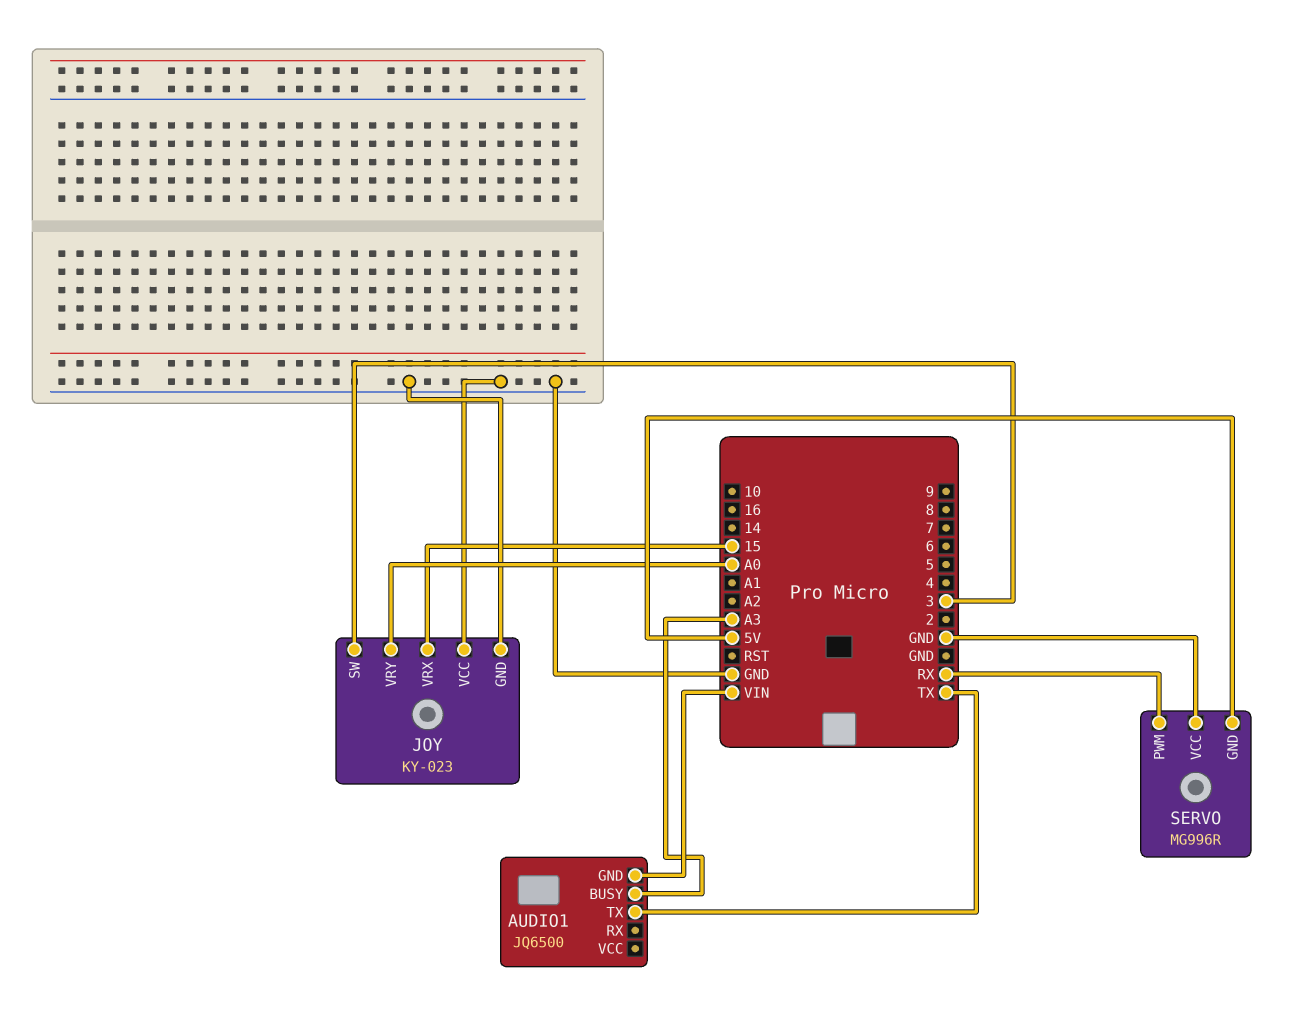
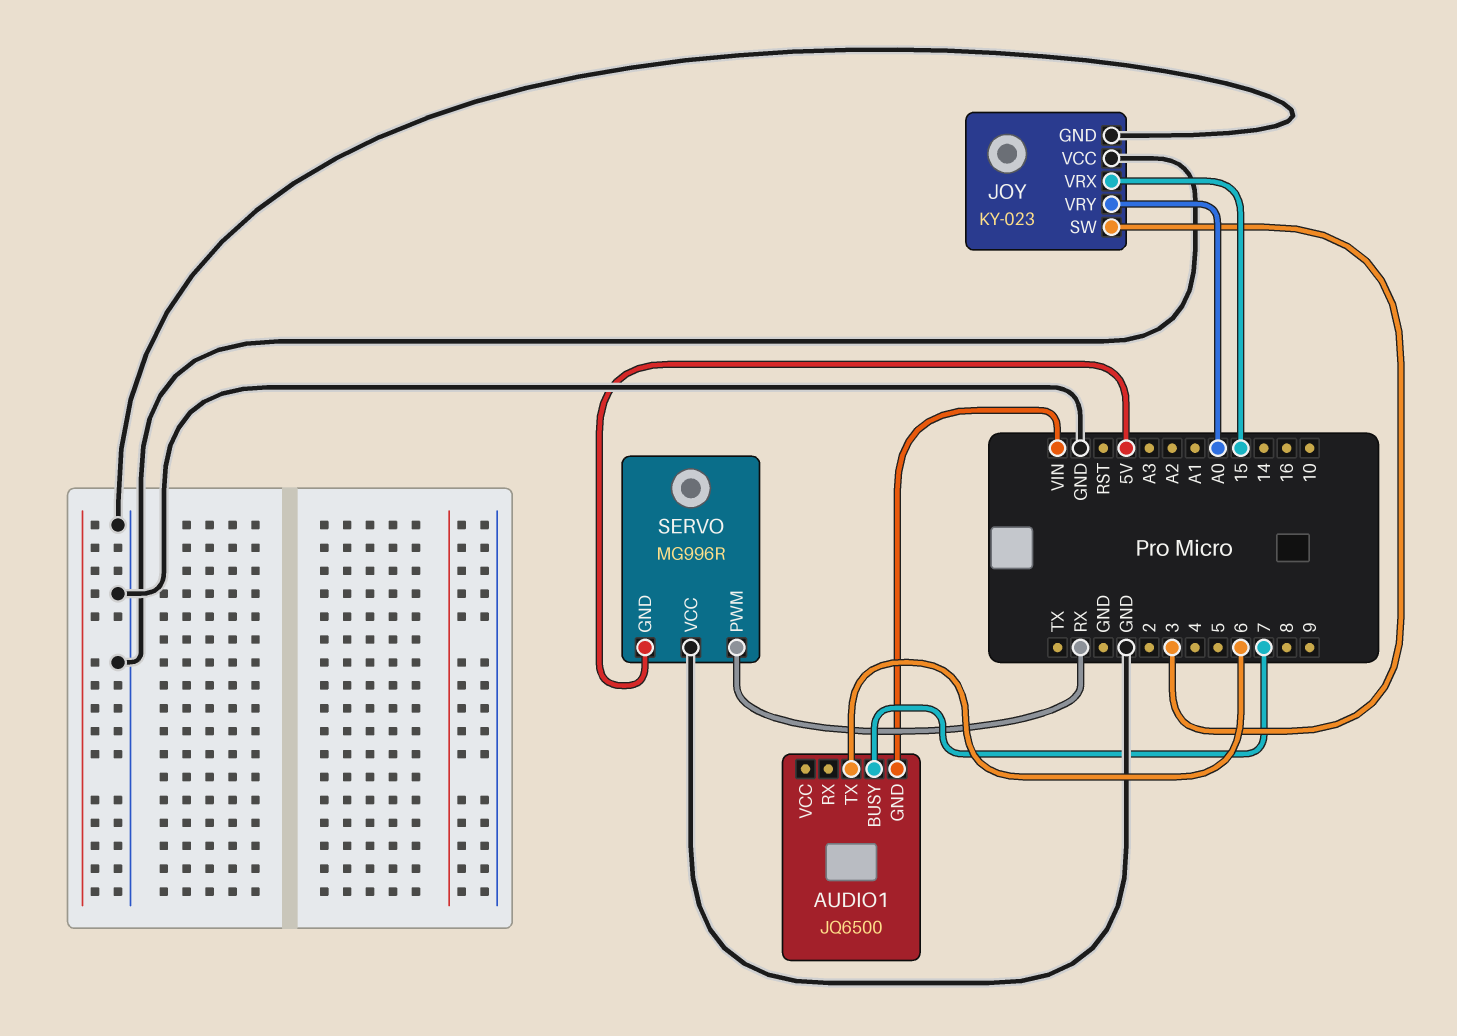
AUDIO1 pin BUSY: A3 -> 7
AUDIO1 pin TX: TX -> 6

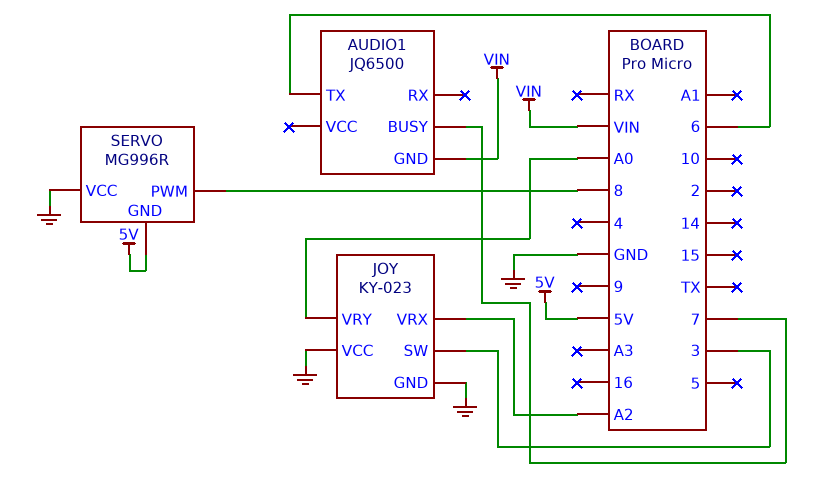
JOY pin VRX: 15 -> A2
SERVO pin PWM: RX -> 8

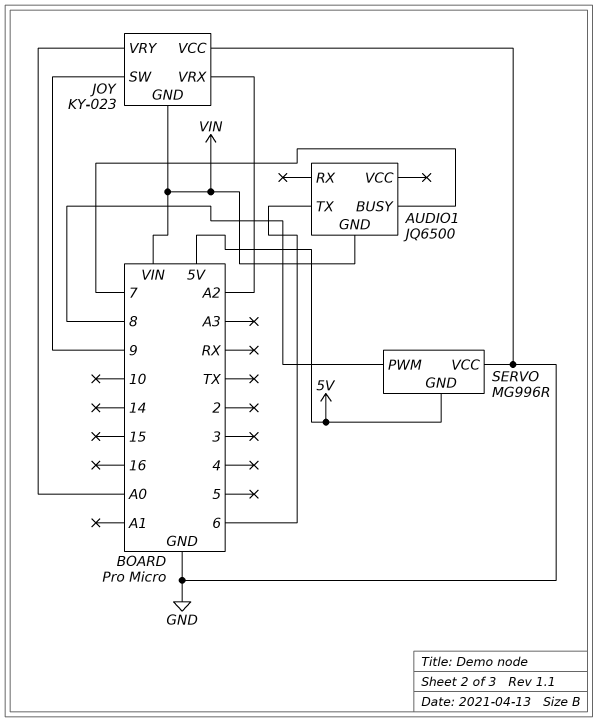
JOY pin GND: GND -> VIN
JOY pin SW: 3 -> 9

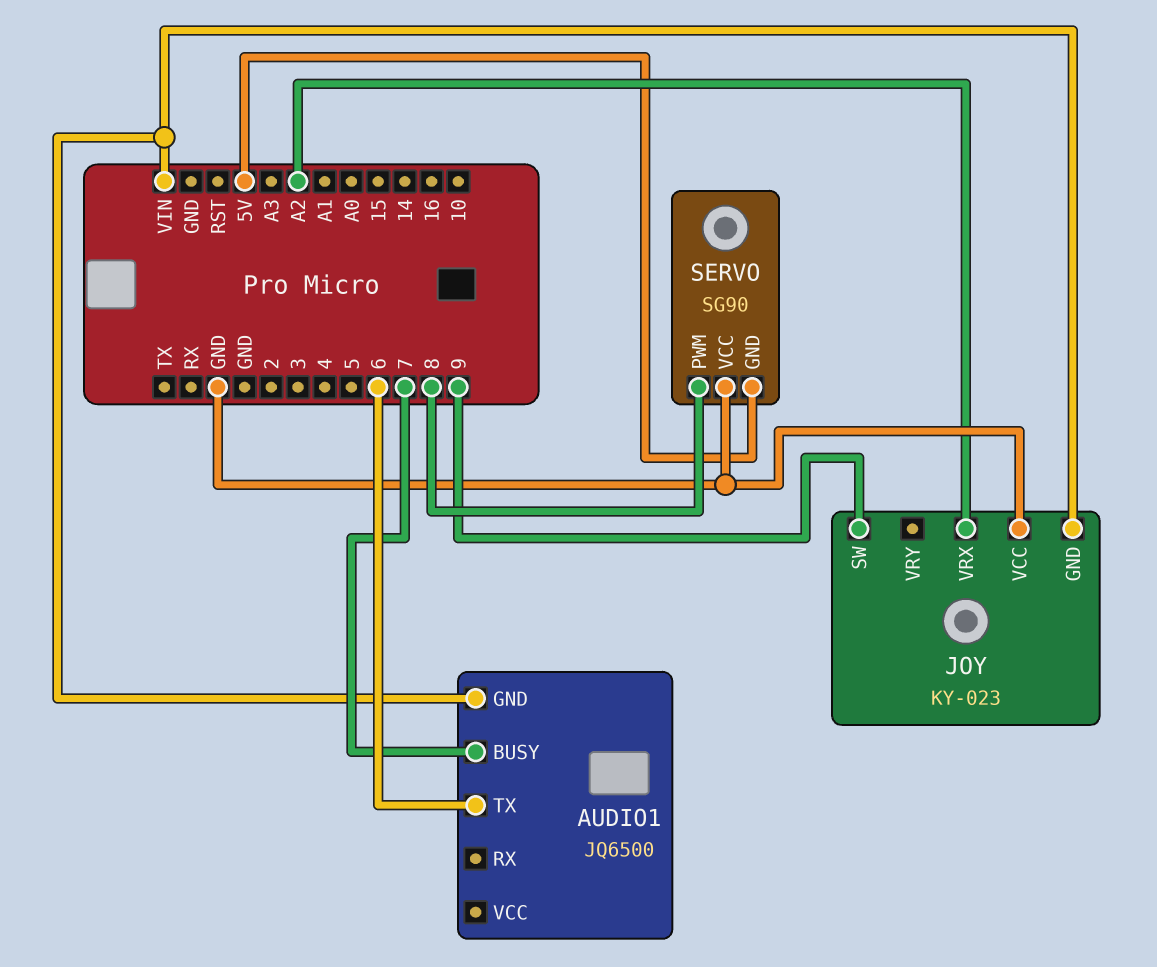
JOY pin VRY: A0 -> none
SERVO: MG996R -> SG90

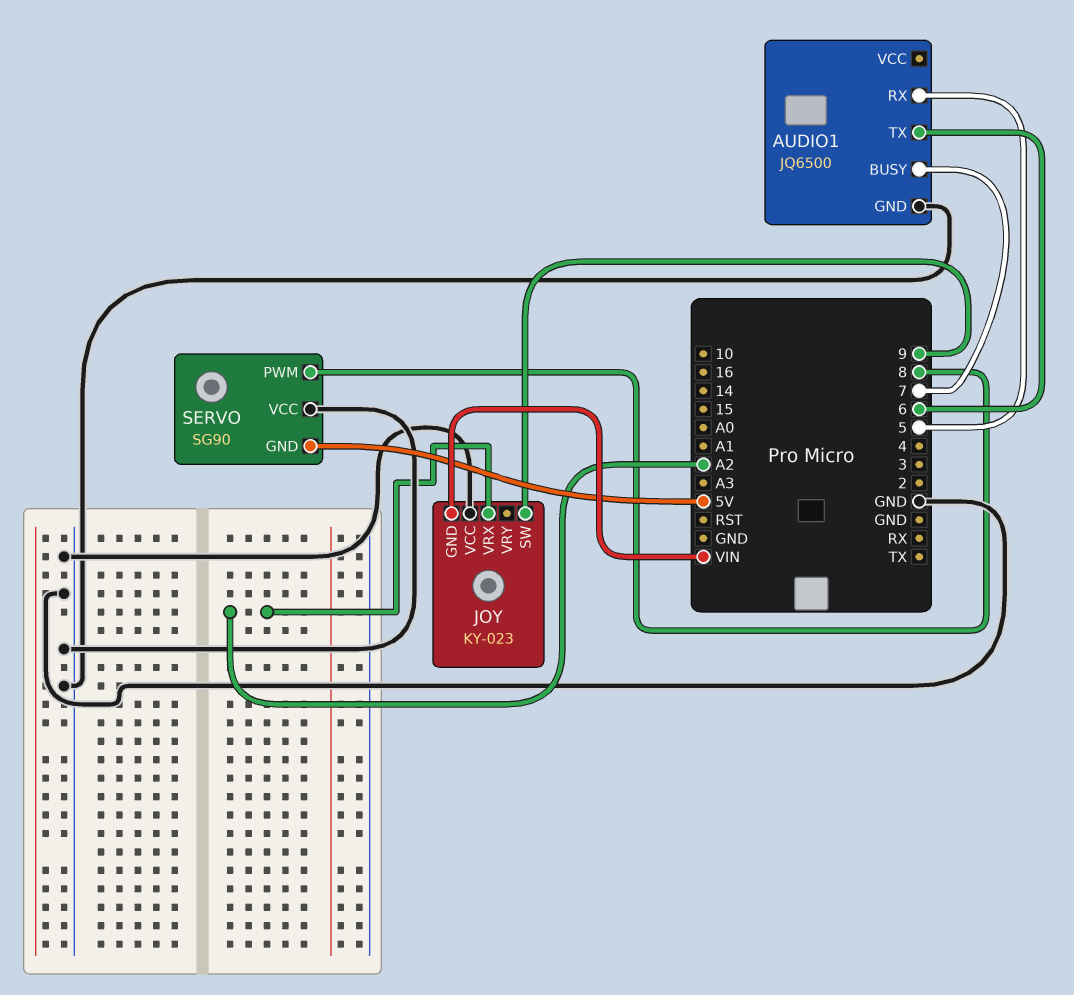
AUDIO1 pin GND: VIN -> GND
AUDIO1 pin RX: none -> 5

